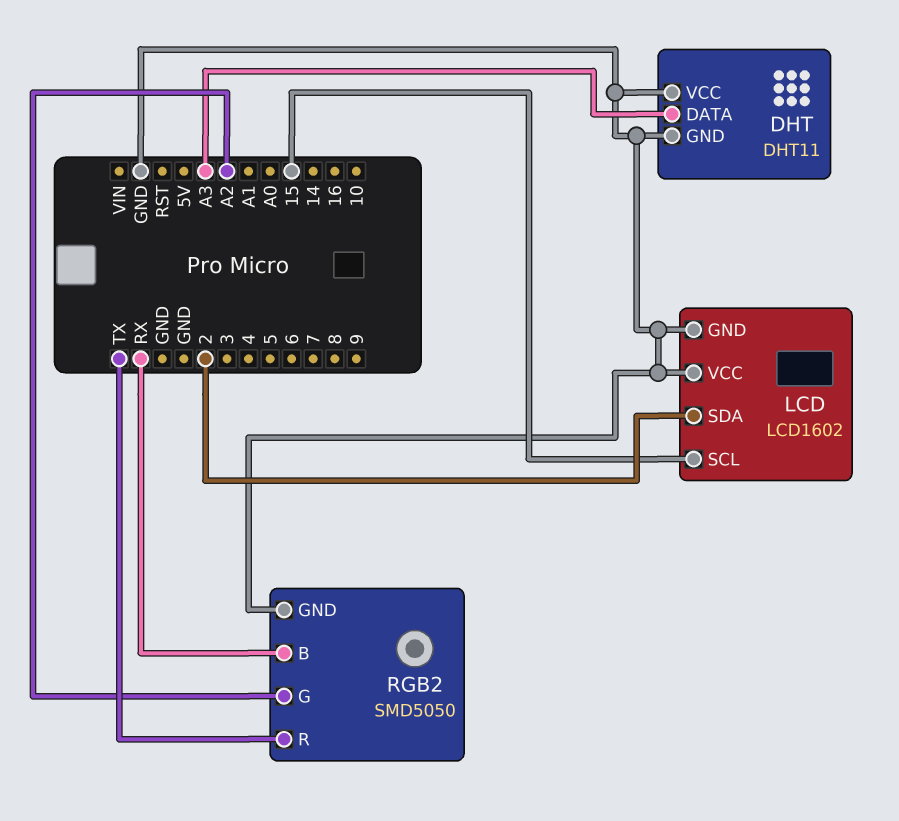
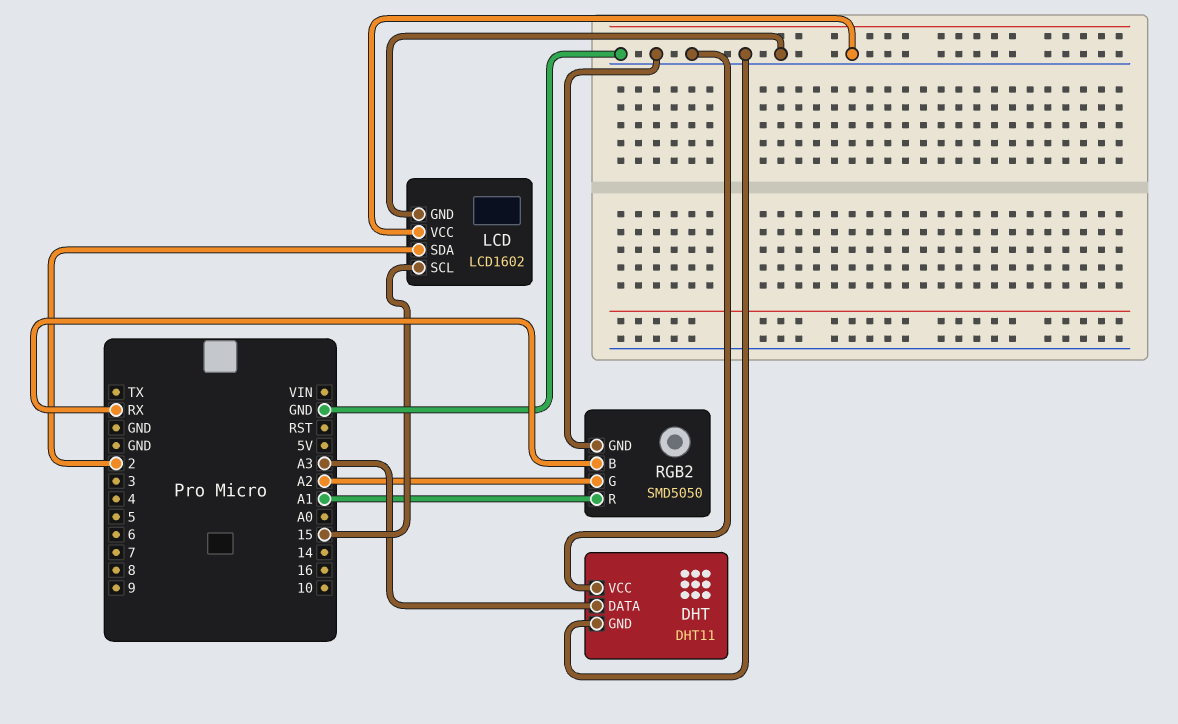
RGB2 pin R: TX -> A1

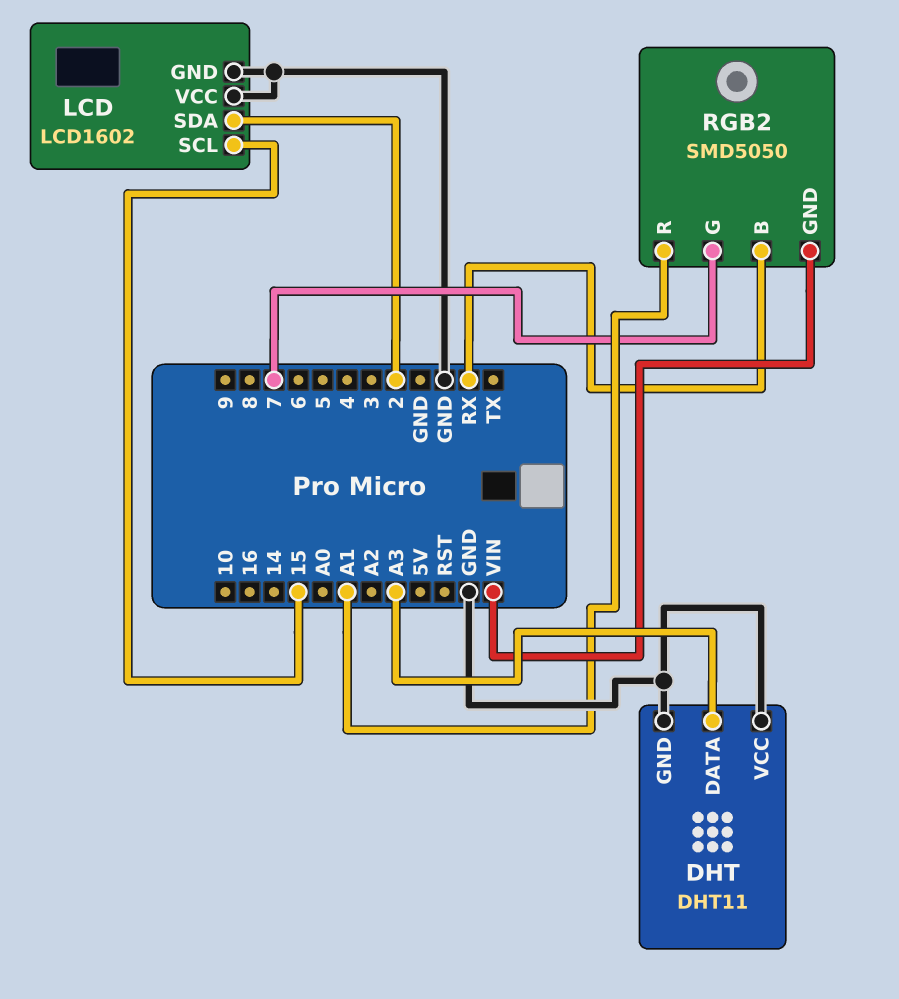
RGB2 pin G: A2 -> 7
RGB2 pin GND: GND -> VIN

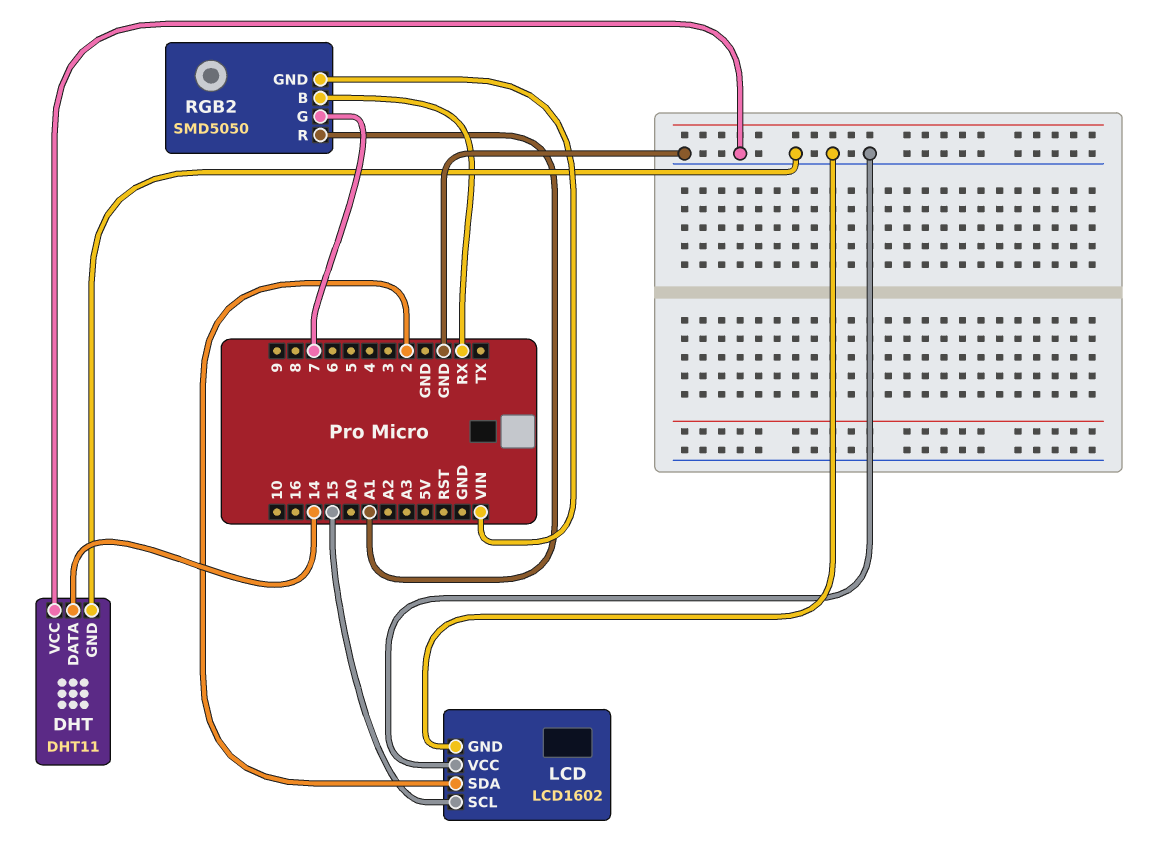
DHT pin DATA: A3 -> 14

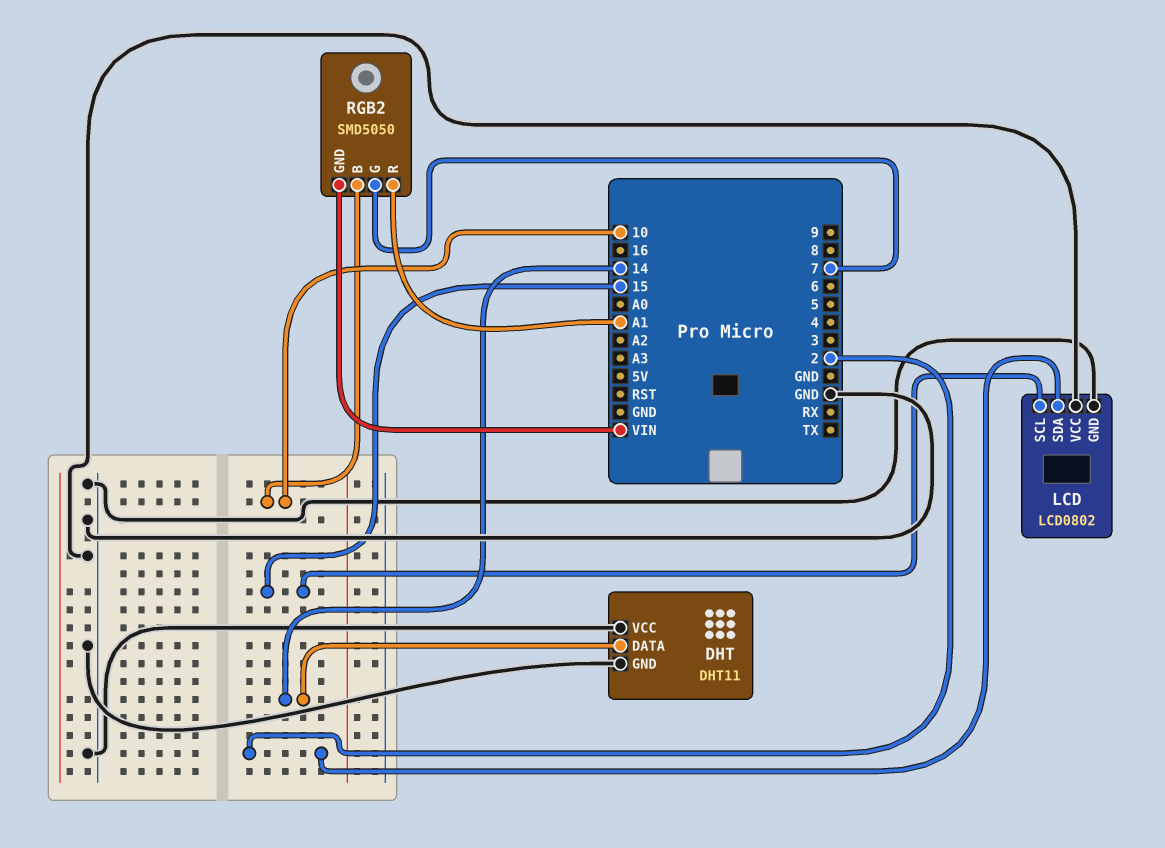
LCD: LCD1602 -> LCD0802
RGB2 pin B: RX -> 10

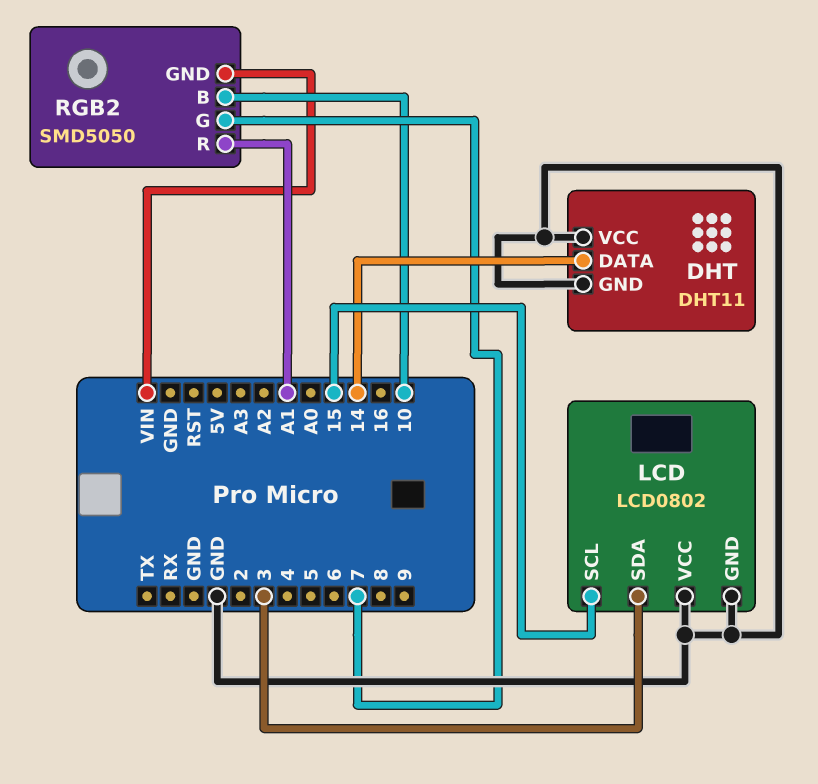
LCD pin SDA: 2 -> 3

